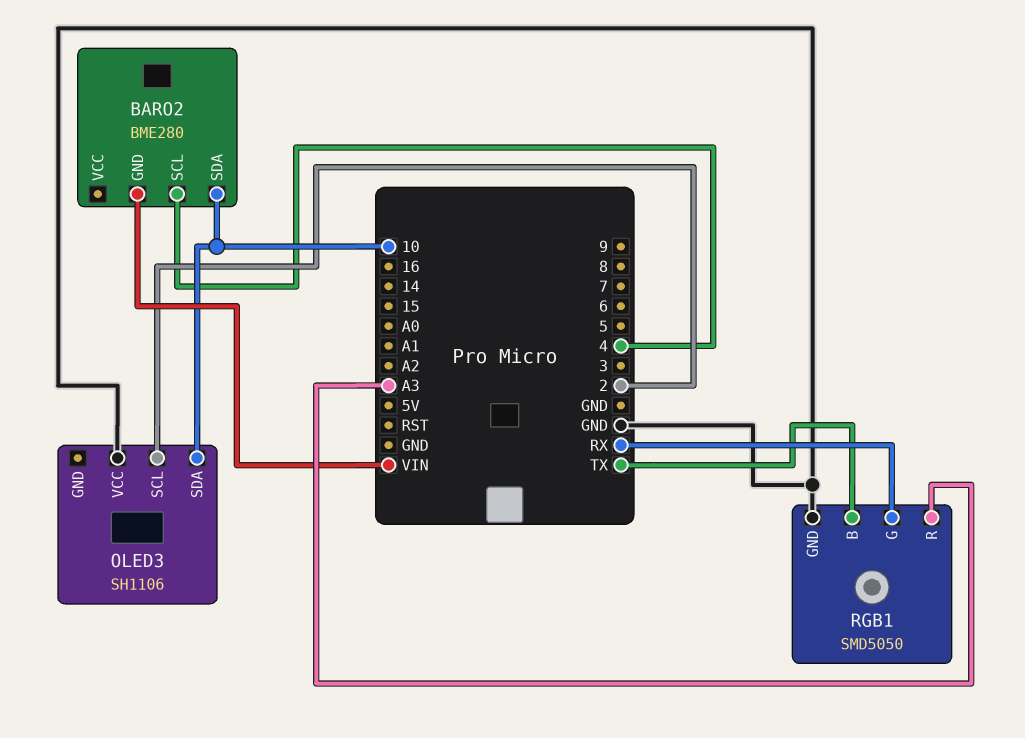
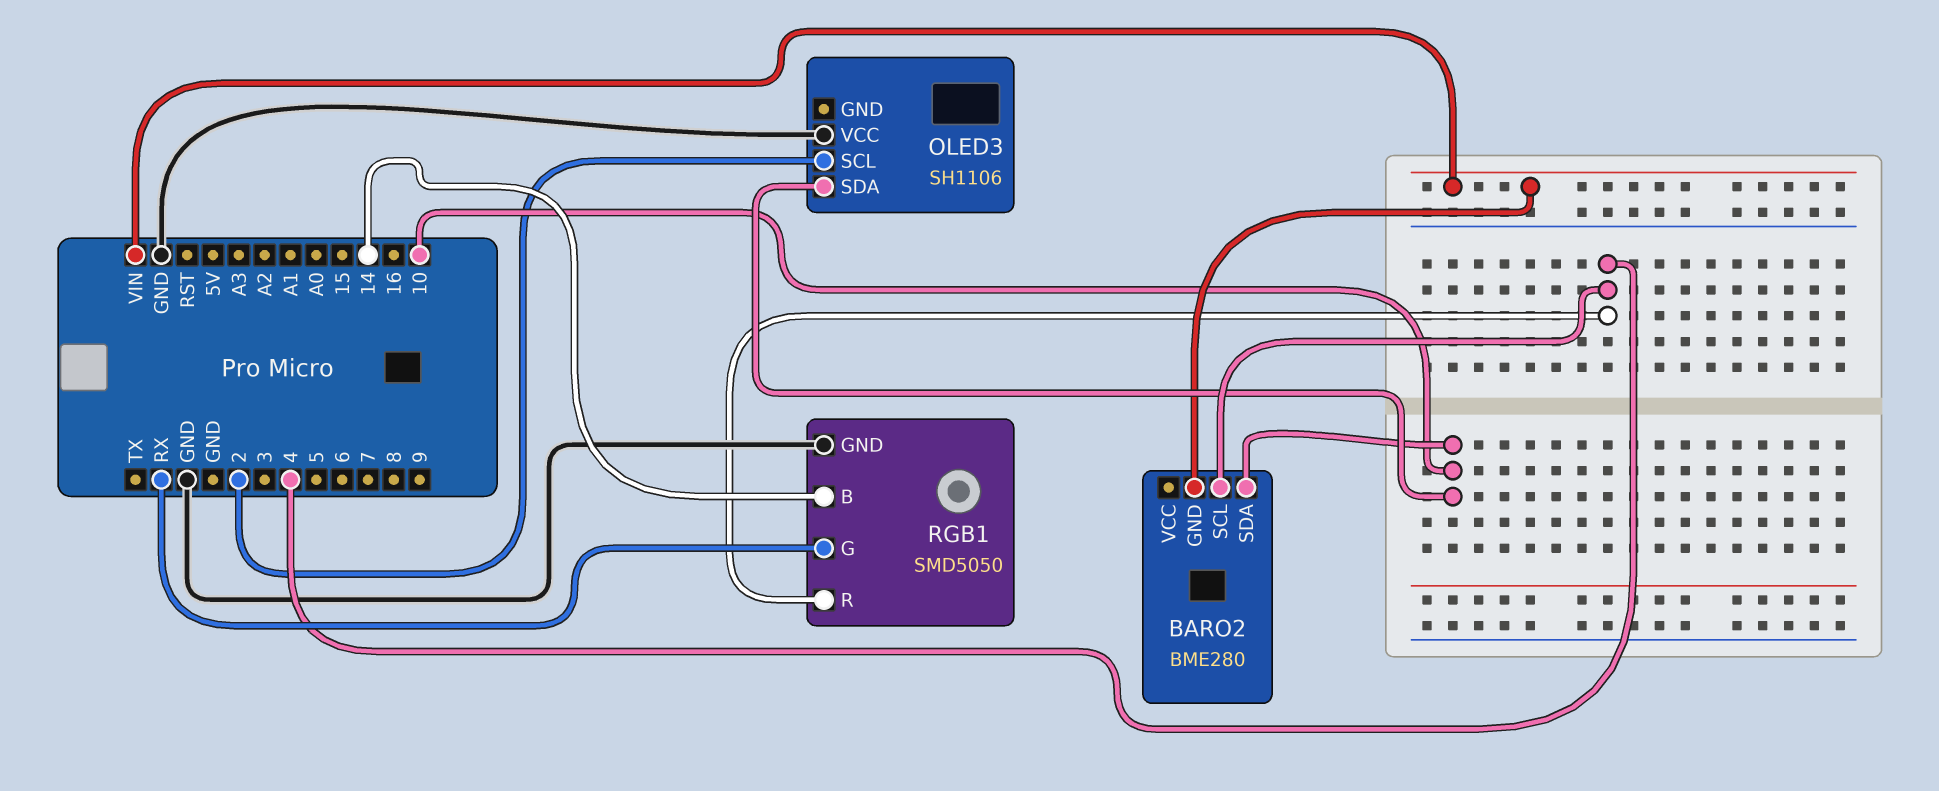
RGB1 pin B: TX -> 14
RGB1 pin R: A3 -> 4

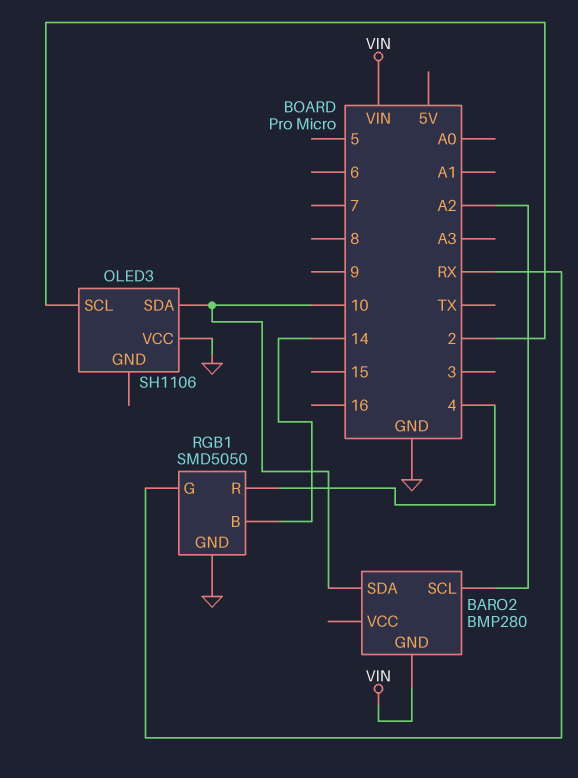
BARO2: BME280 -> BMP280
BARO2 pin SCL: 4 -> A2

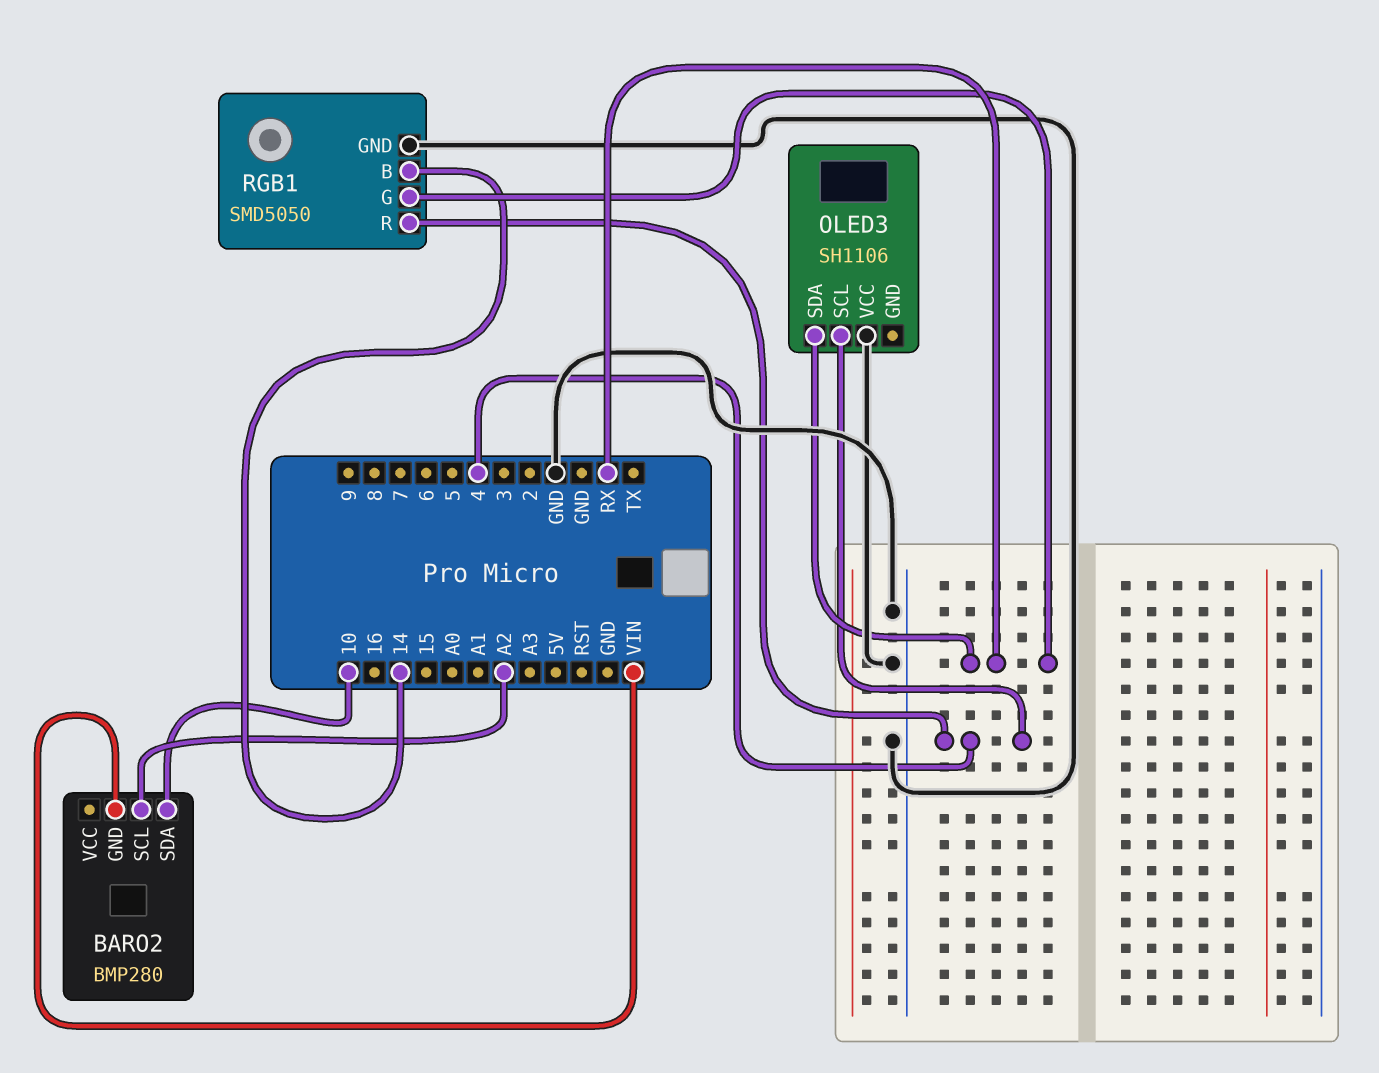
OLED3 pin SCL: 2 -> 4
OLED3 pin SDA: 10 -> RX

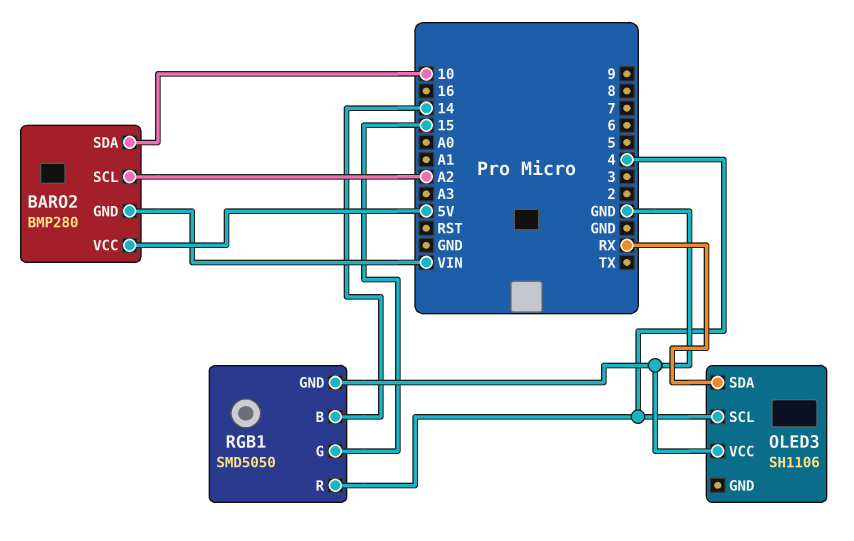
BARO2 pin VCC: none -> 5V
RGB1 pin G: RX -> 15

